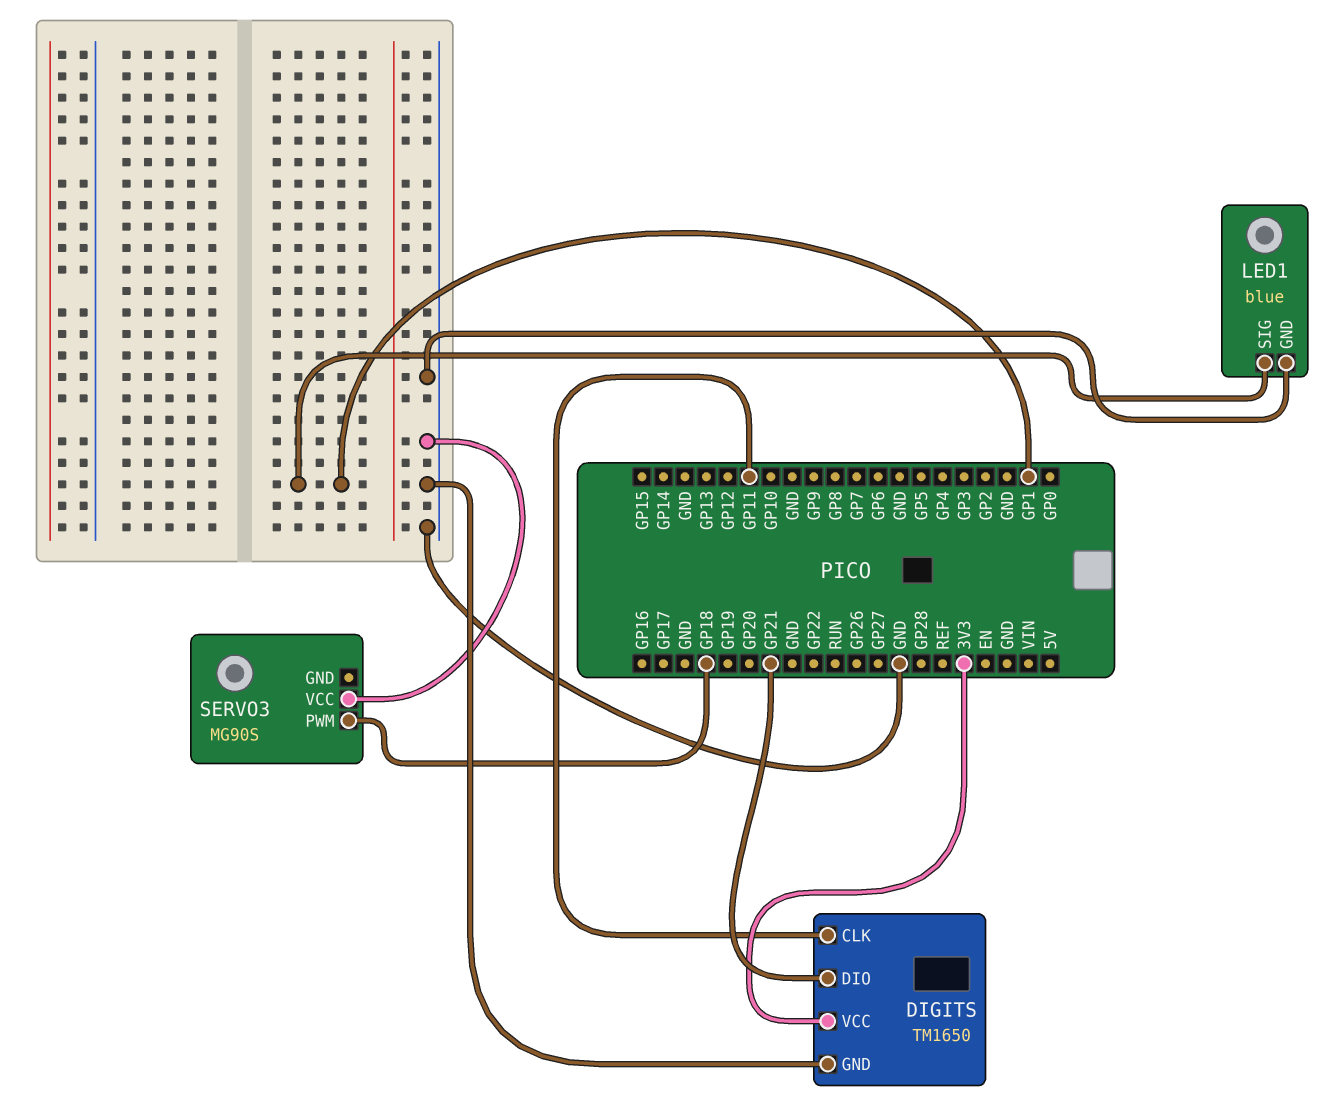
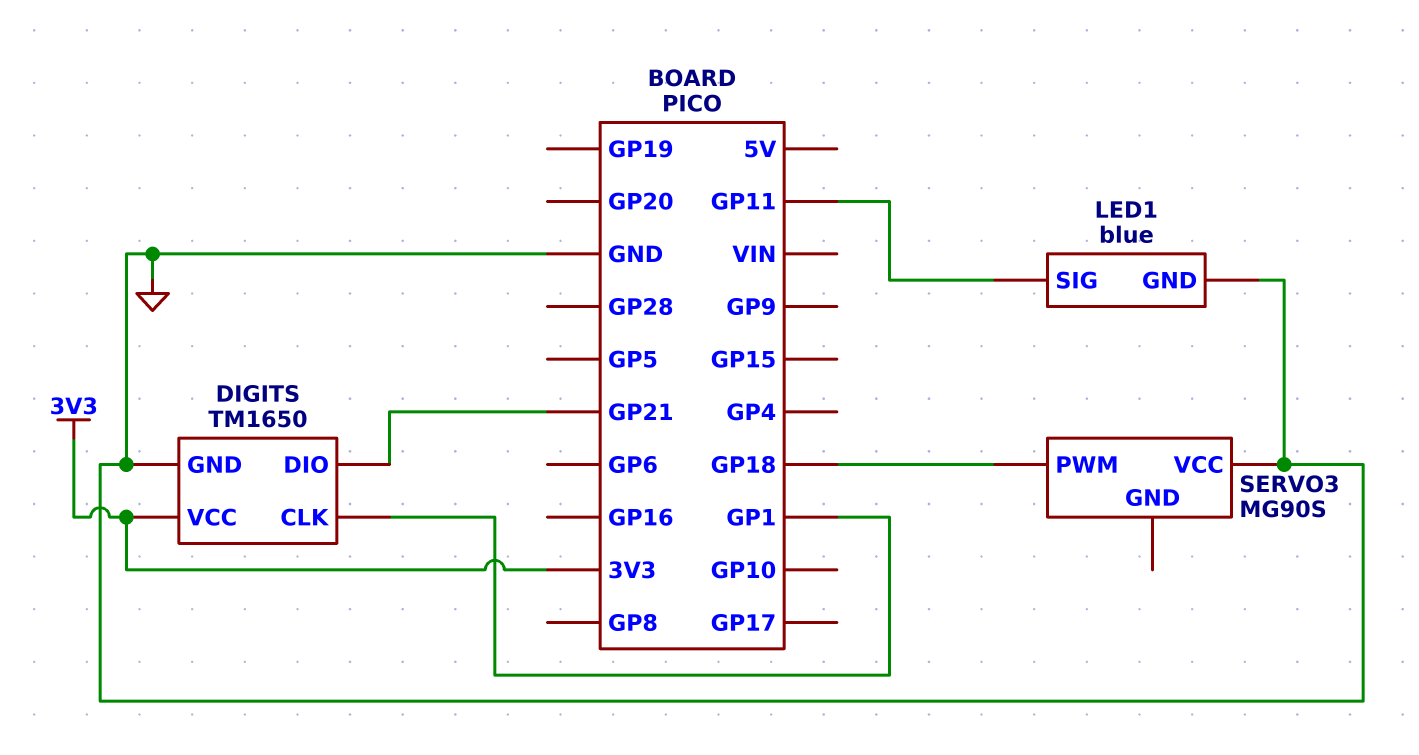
DIGITS pin CLK: GP11 -> GP1
LED1 pin SIG: GP1 -> GP11

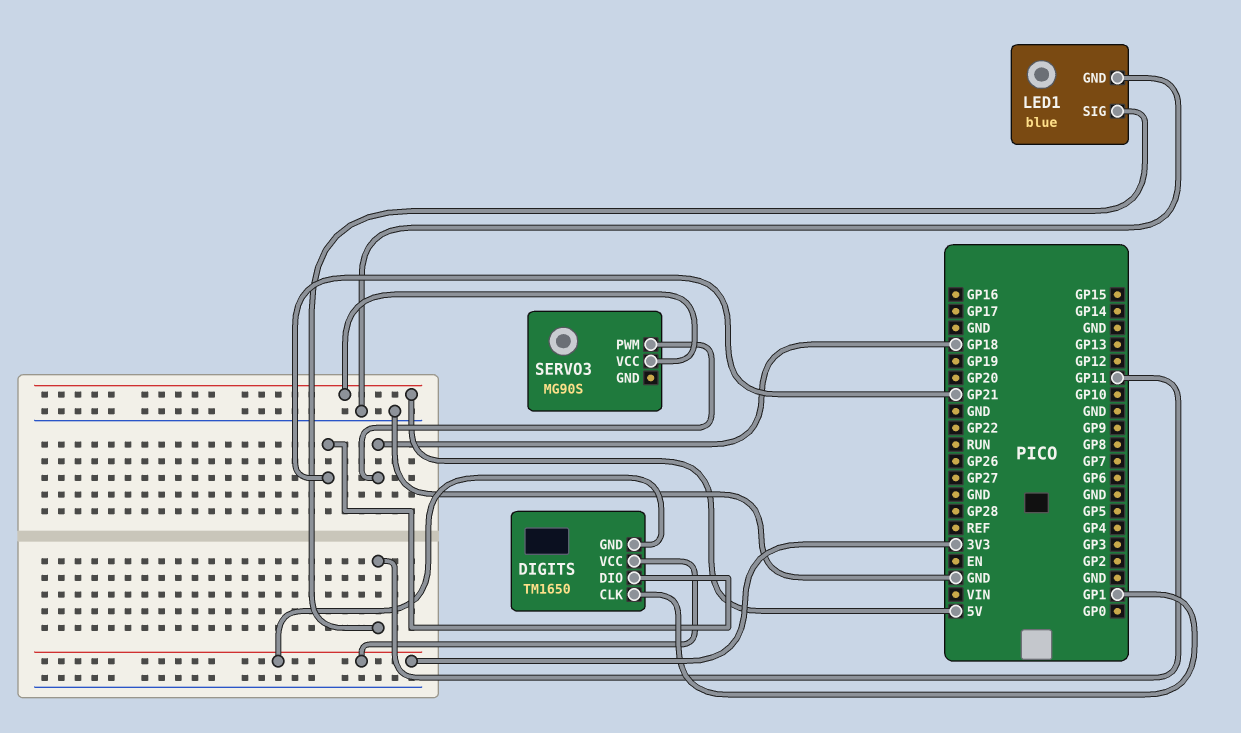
DIGITS pin GND: GND -> 3V3
SERVO3 pin VCC: GND -> 5V

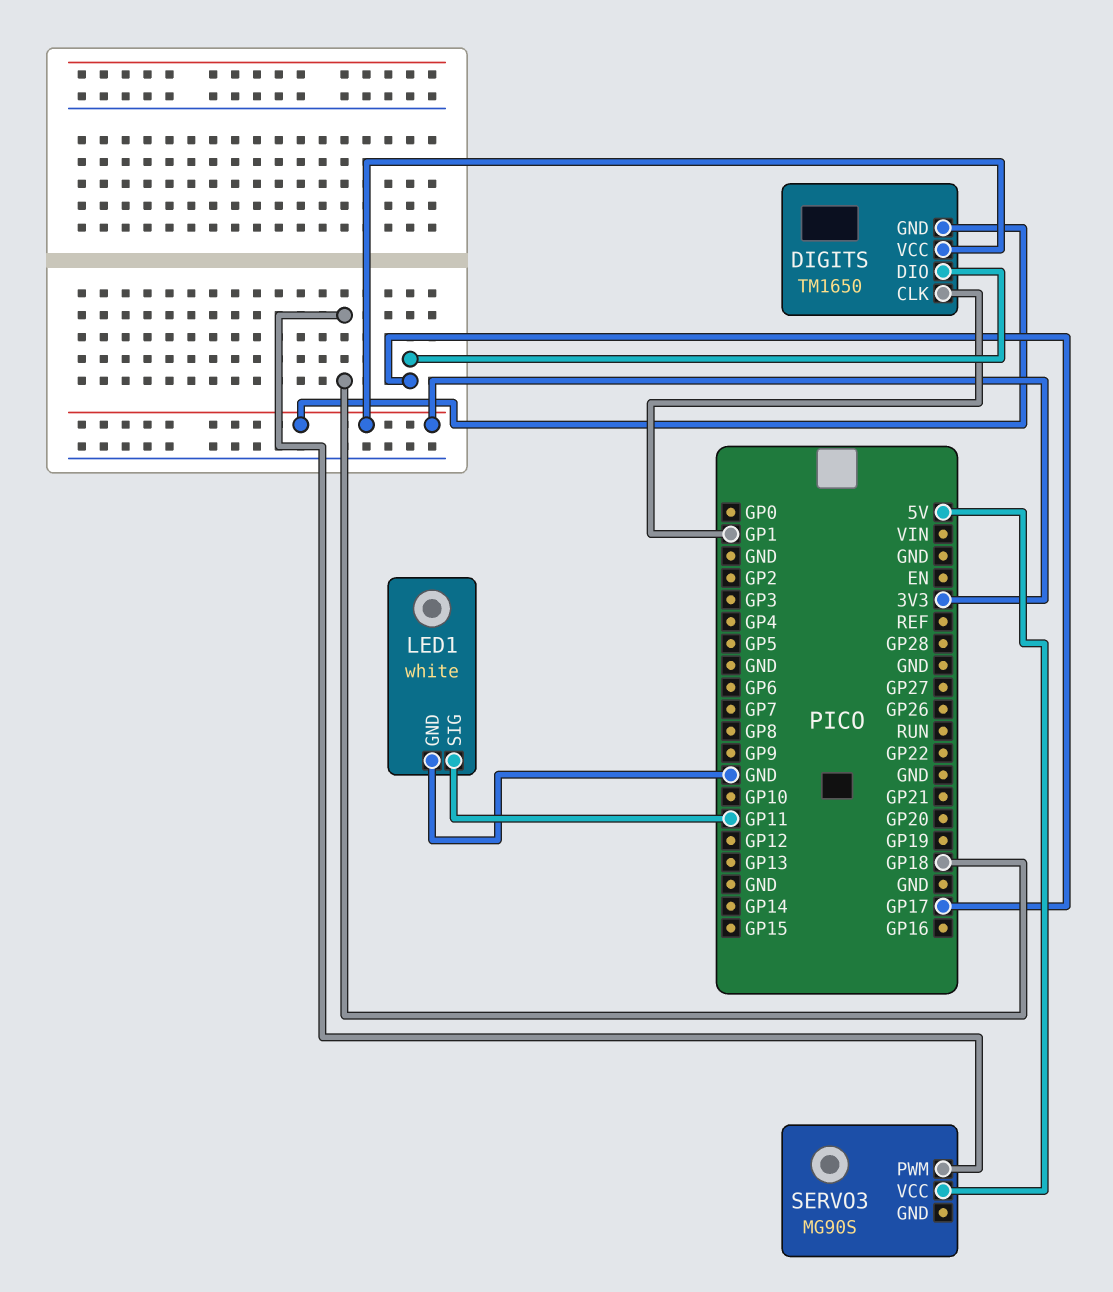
DIGITS pin DIO: GP21 -> GP17
LED1: blue -> white

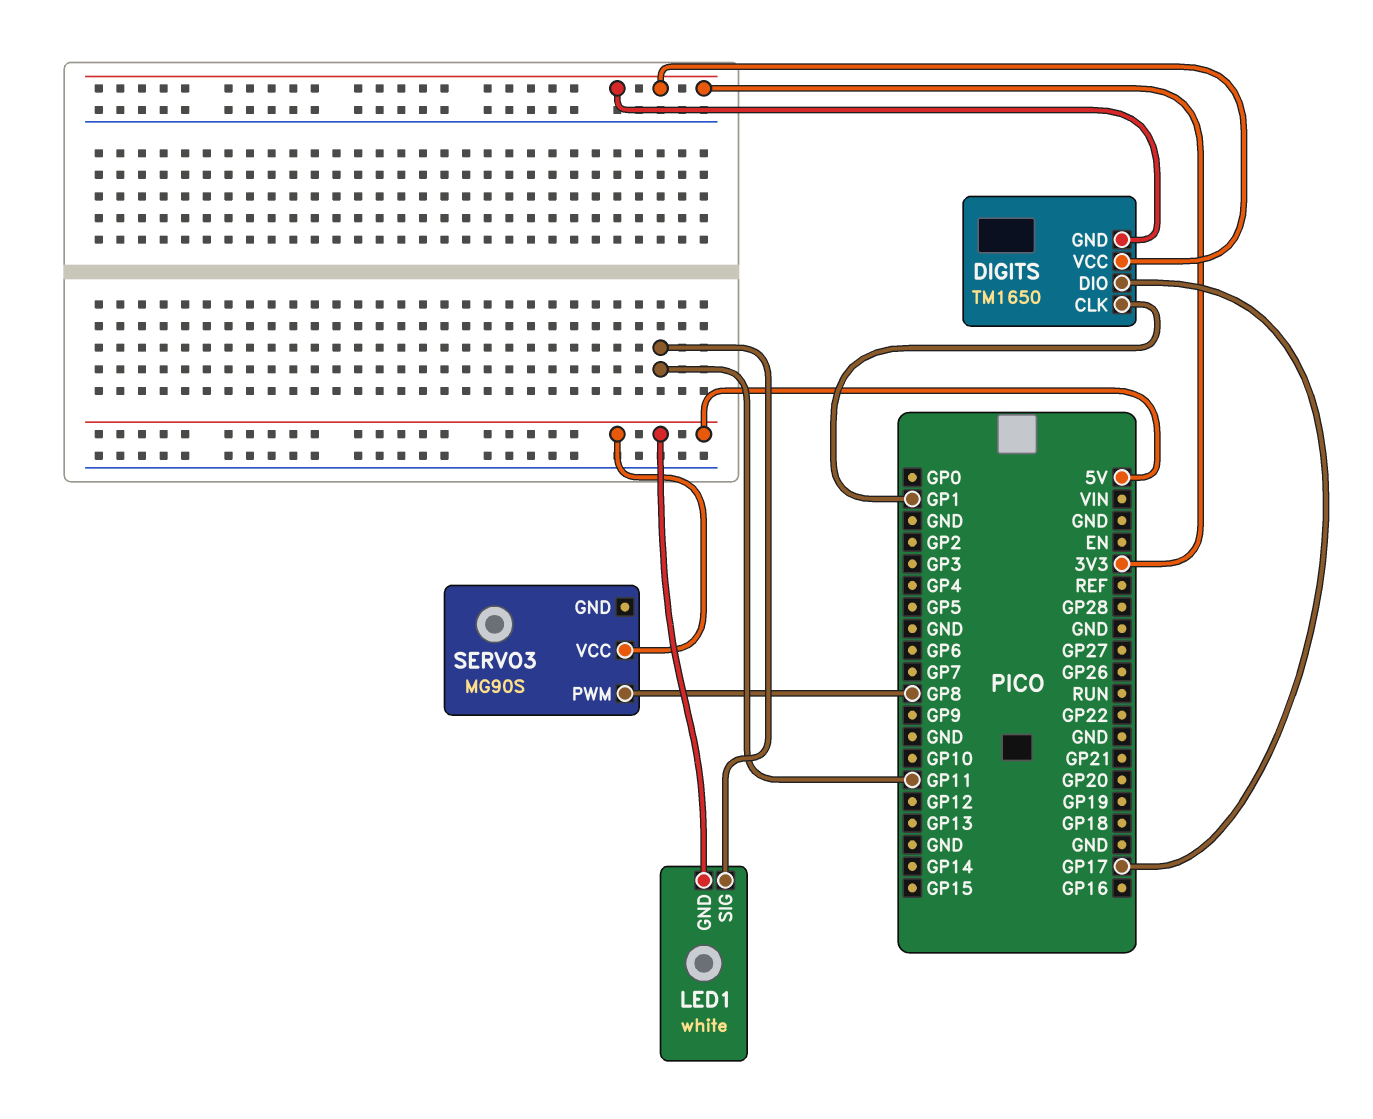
LED1 pin GND: GND -> 5V
SERVO3 pin PWM: GP18 -> GP8

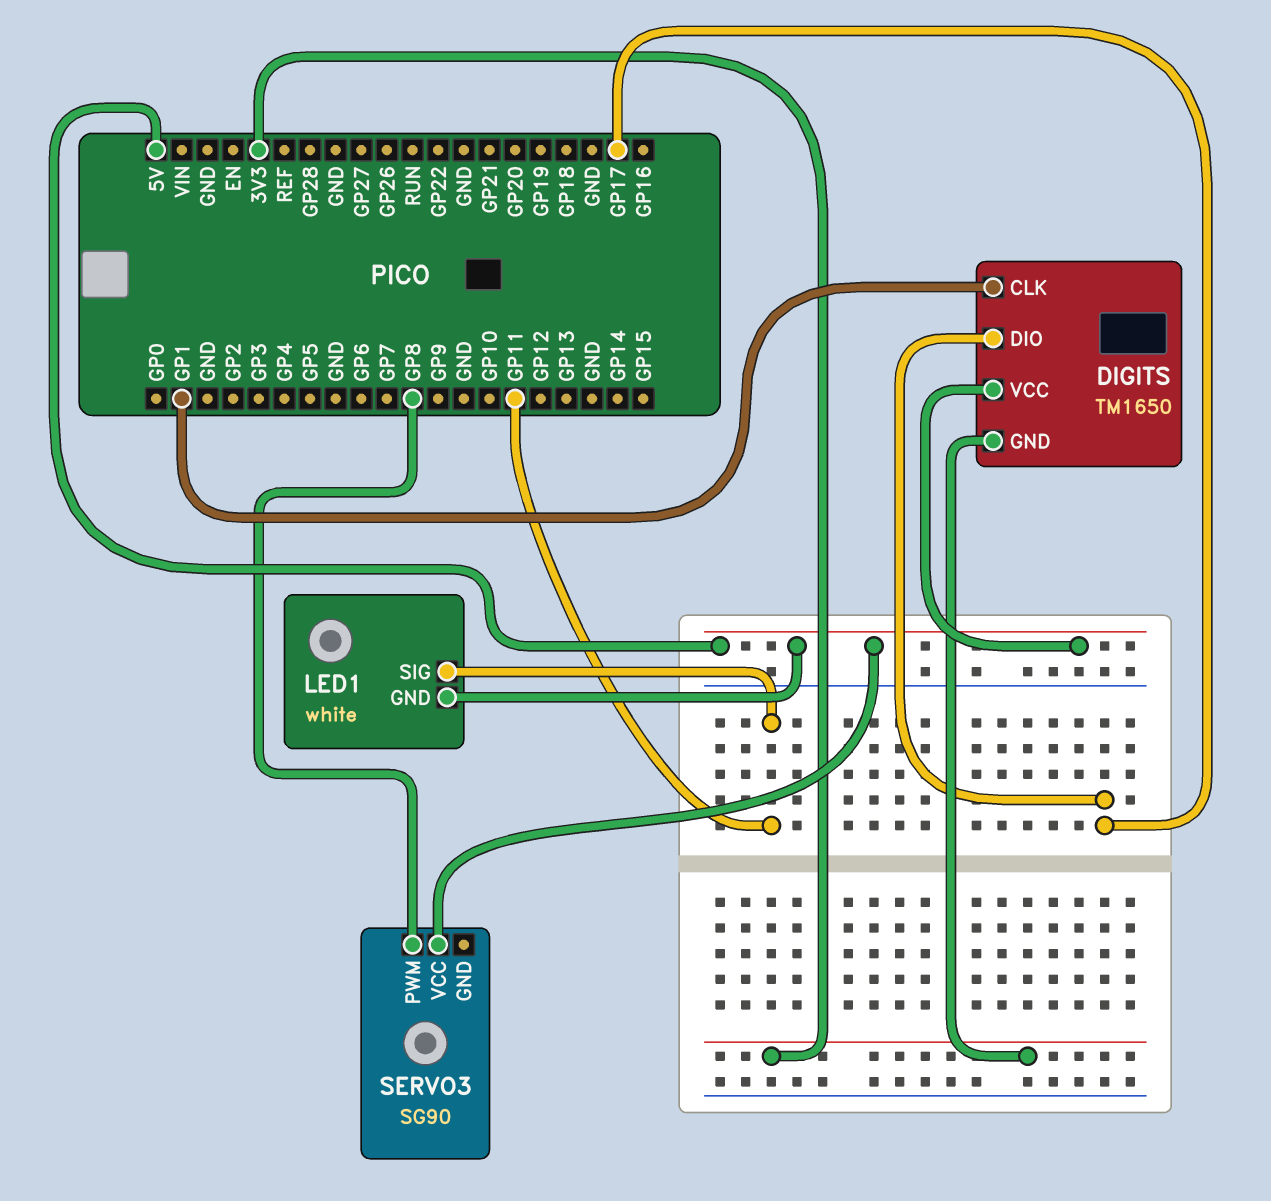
DIGITS pin VCC: 3V3 -> 5V
SERVO3: MG90S -> SG90

